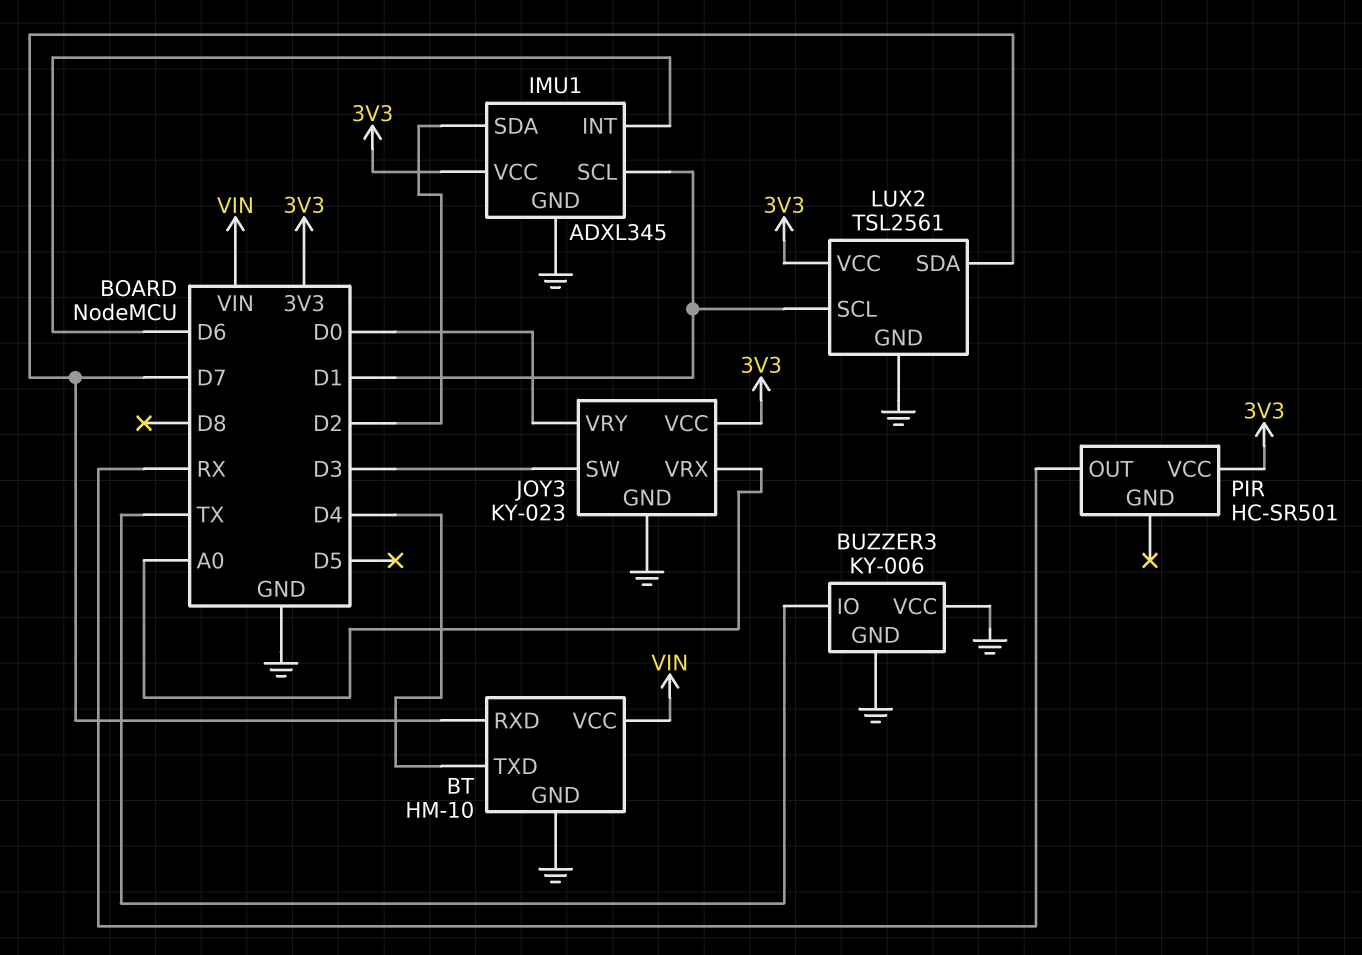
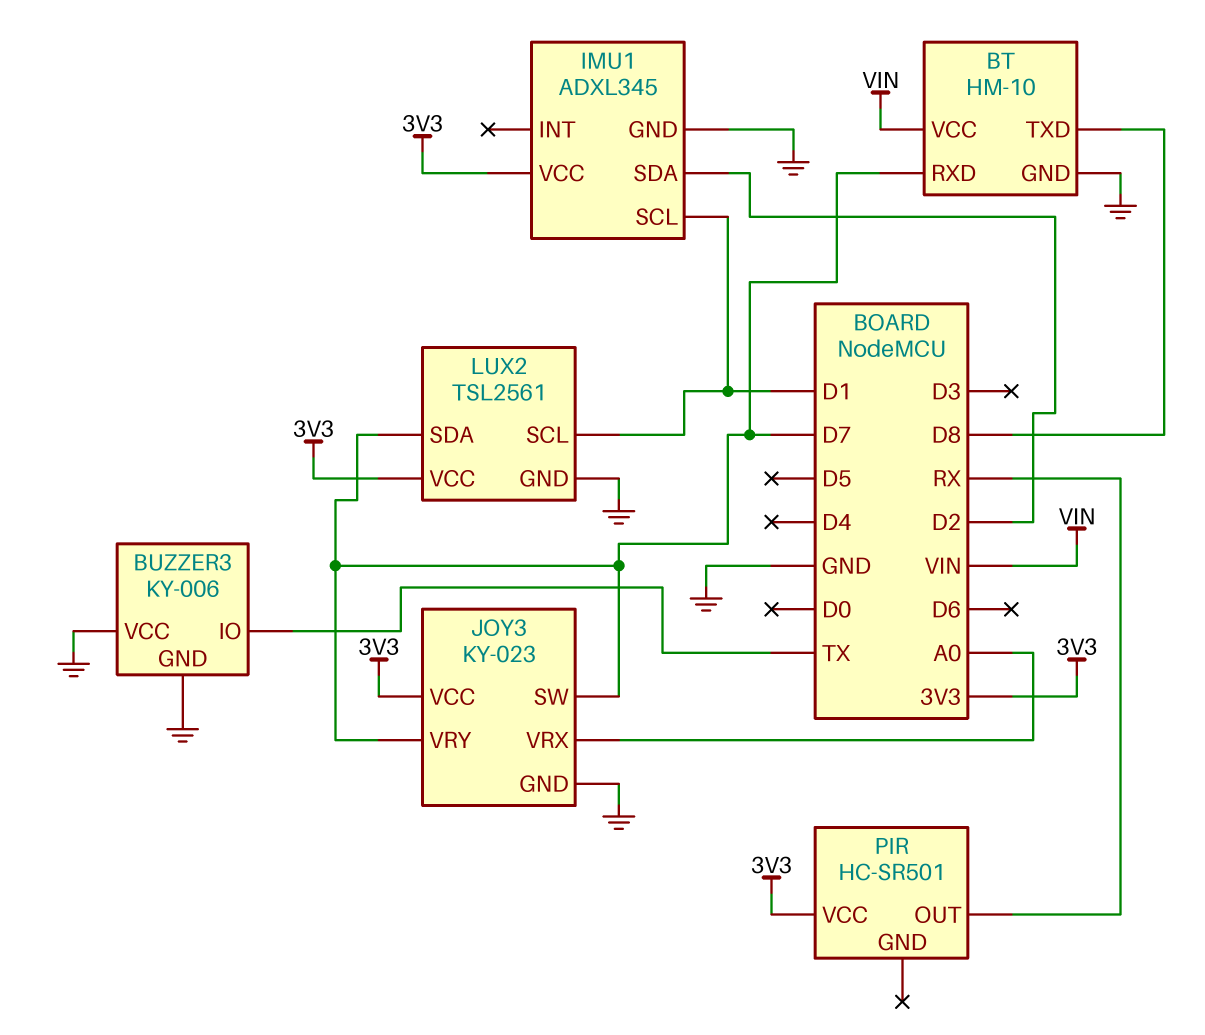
BT pin TXD: D4 -> D8
IMU1 pin INT: D6 -> none
JOY3 pin SW: D3 -> D7
JOY3 pin VRY: D0 -> D7

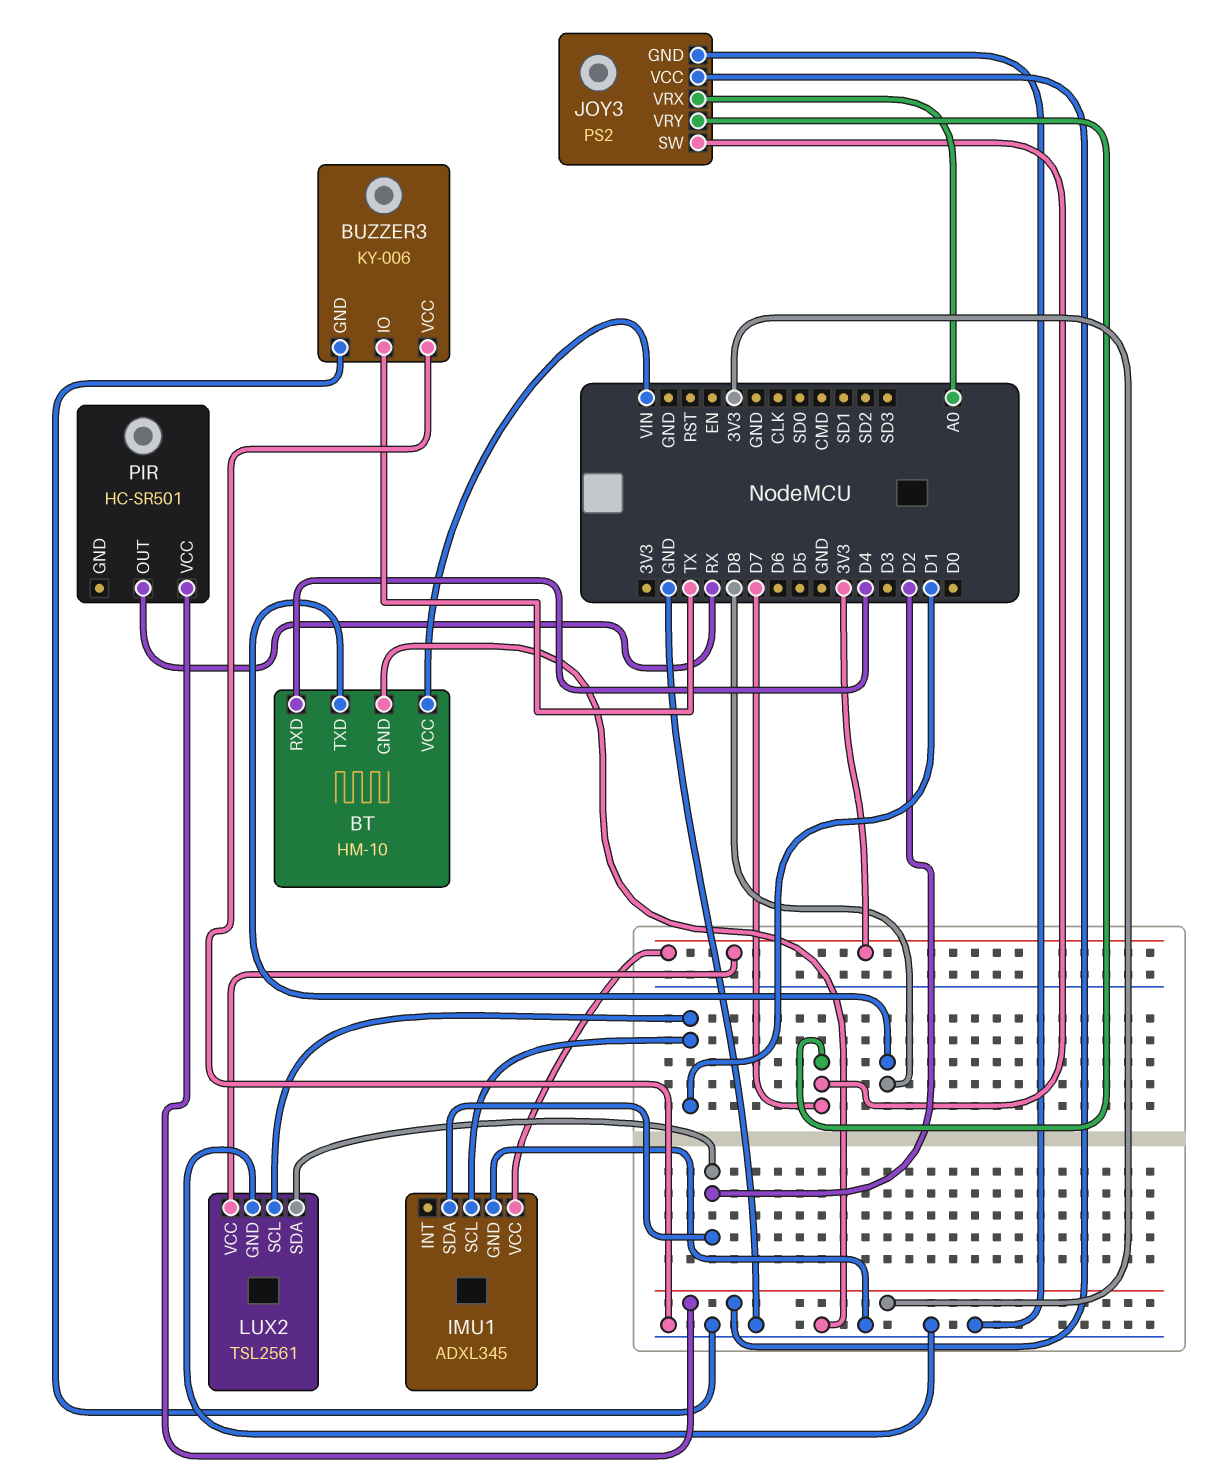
BT pin RXD: D7 -> D4
JOY3: KY-023 -> PS2
LUX2 pin SDA: D7 -> D2

